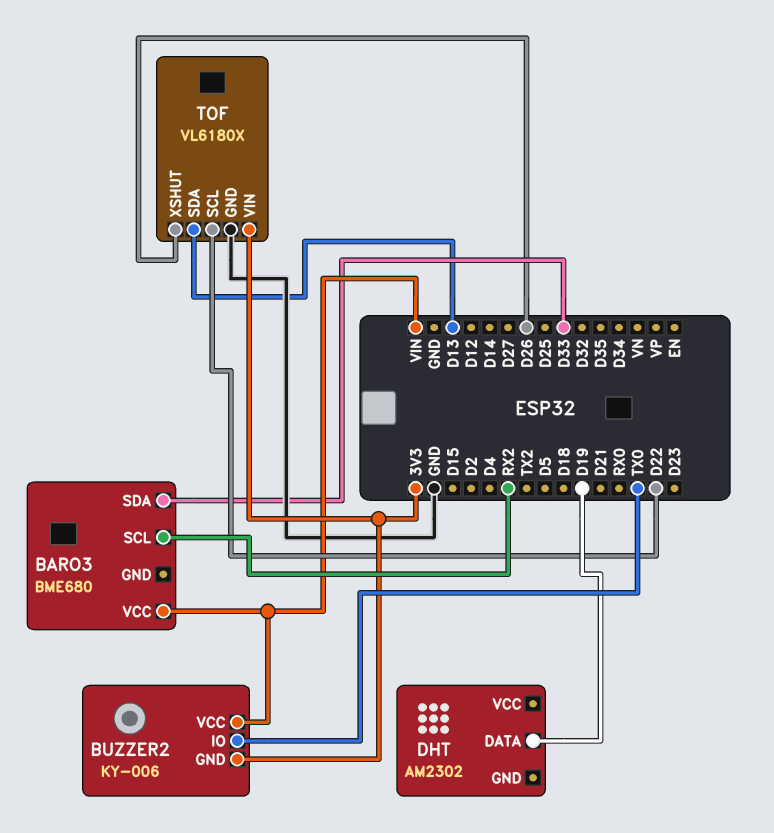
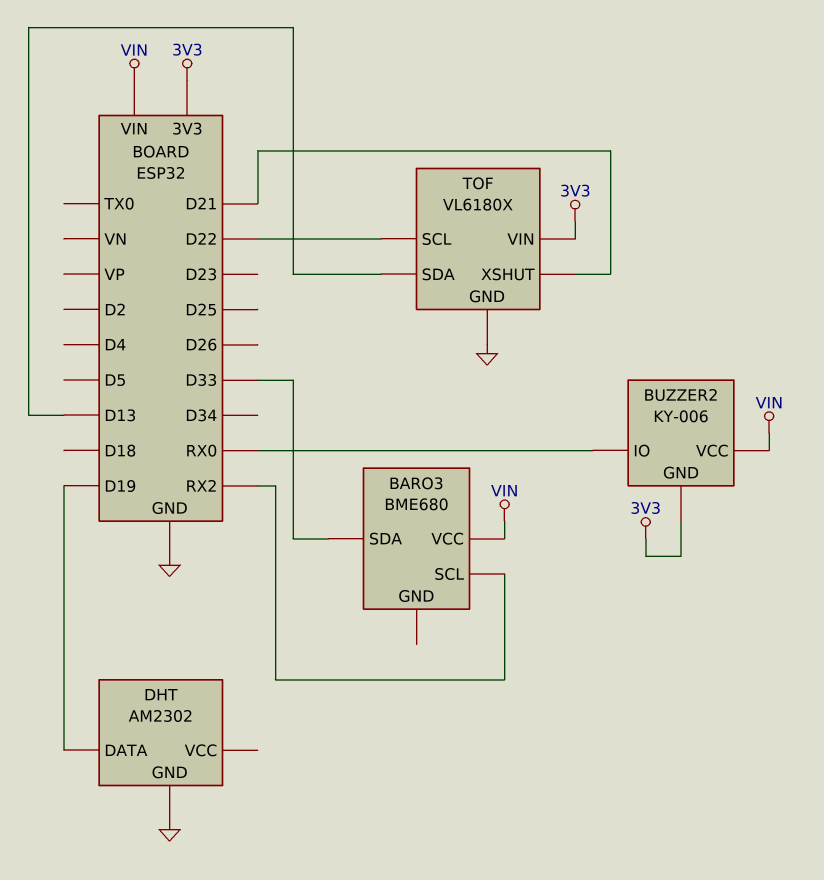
BUZZER2 pin IO: TX0 -> RX0
DHT pin GND: none -> GND
TOF pin XSHUT: D26 -> D21

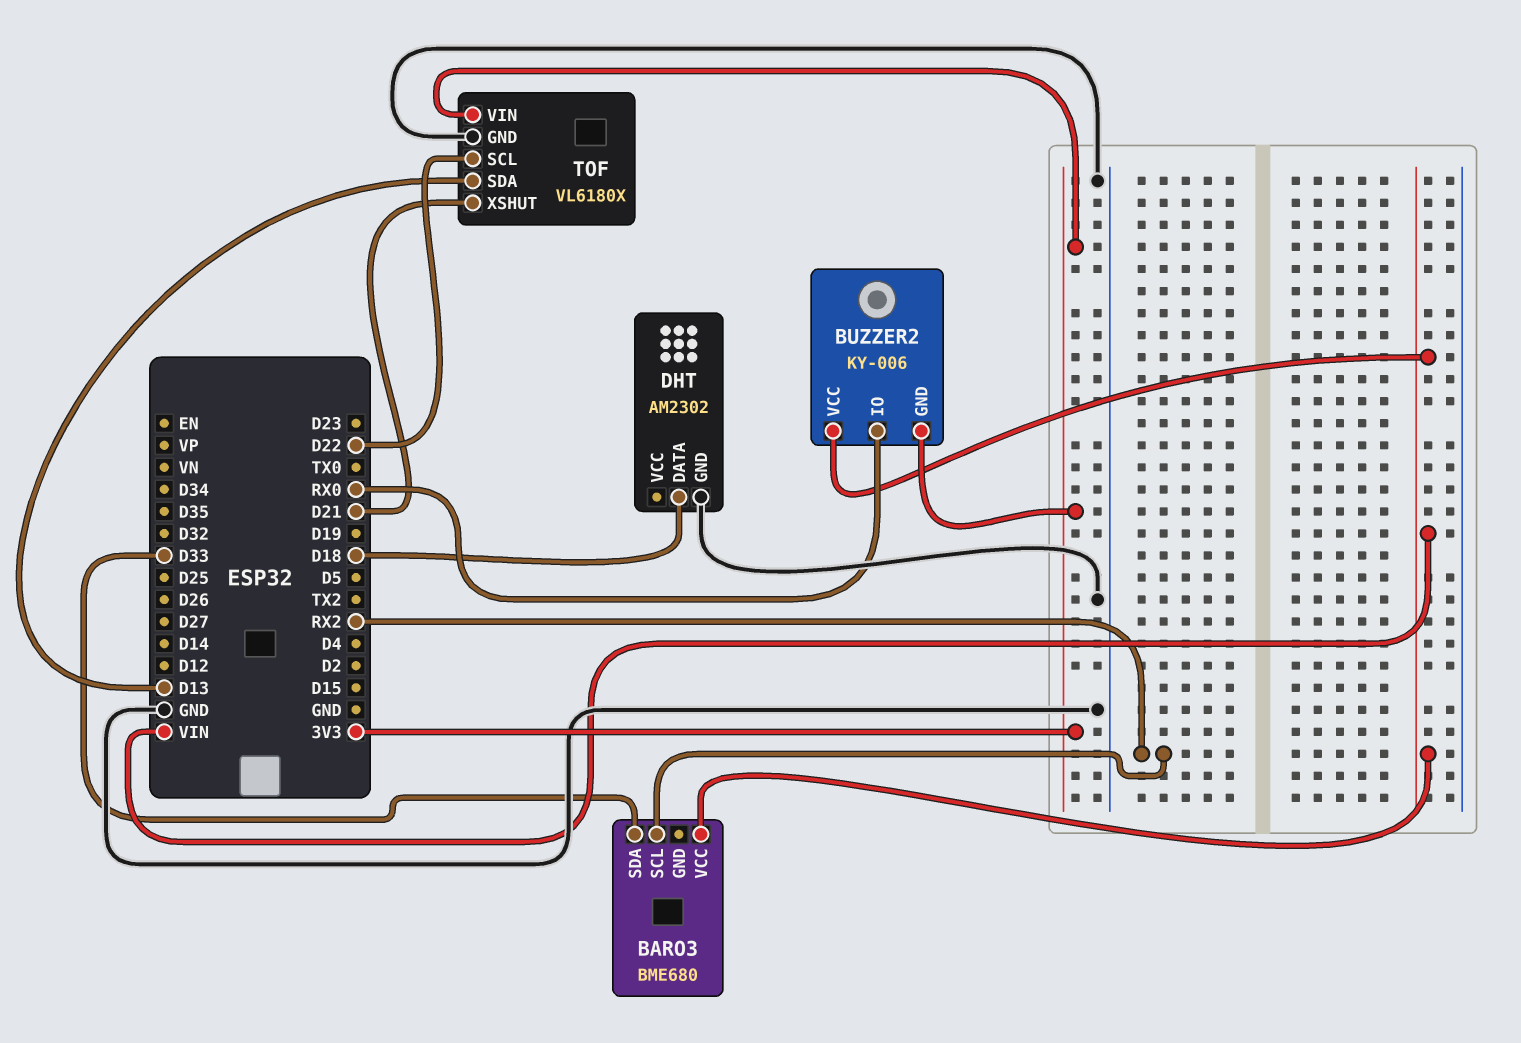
DHT pin DATA: D19 -> D18

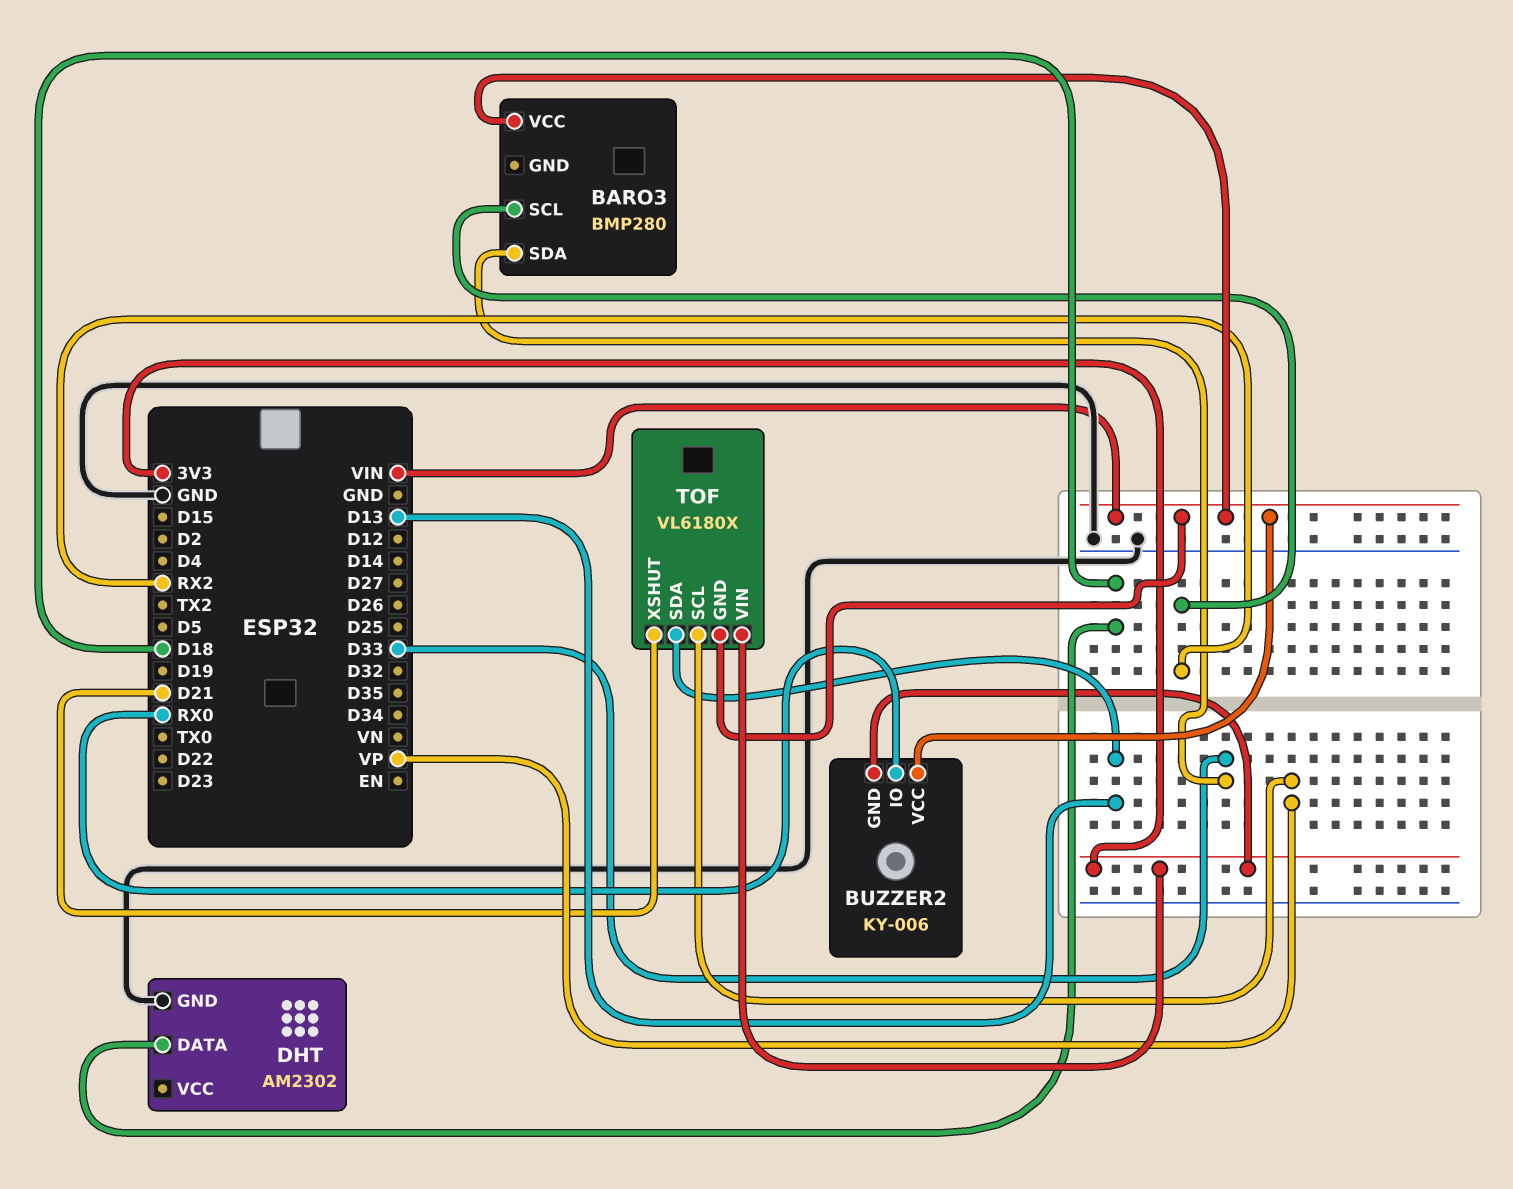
BARO3: BME680 -> BMP280
TOF pin GND: GND -> VIN
TOF pin SCL: D22 -> VP

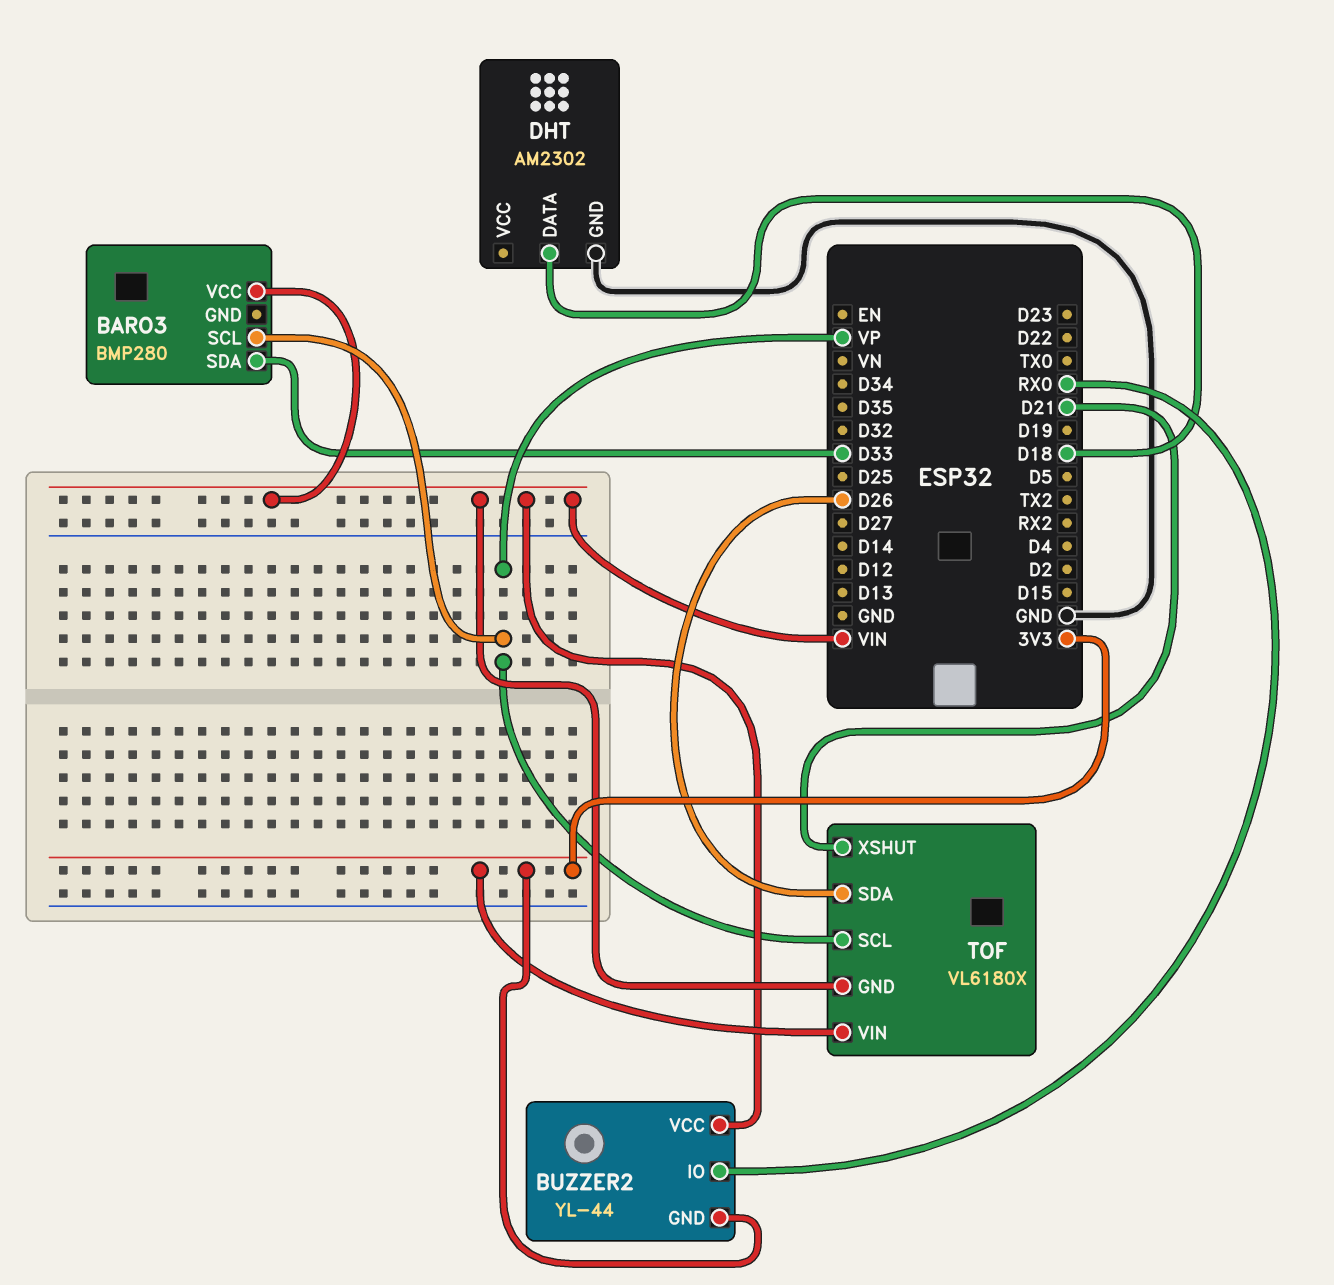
BARO3 pin SCL: RX2 -> VP
BUZZER2: KY-006 -> YL-44
TOF pin SDA: D13 -> D26

